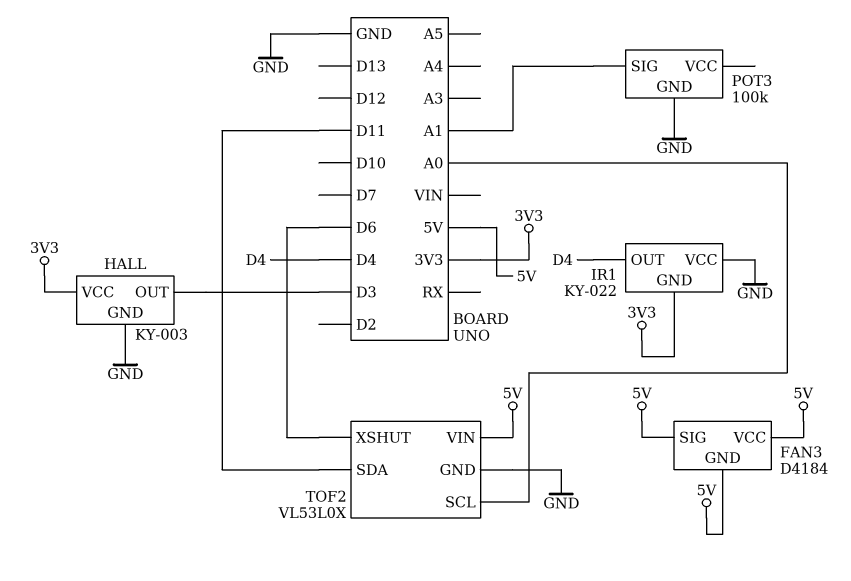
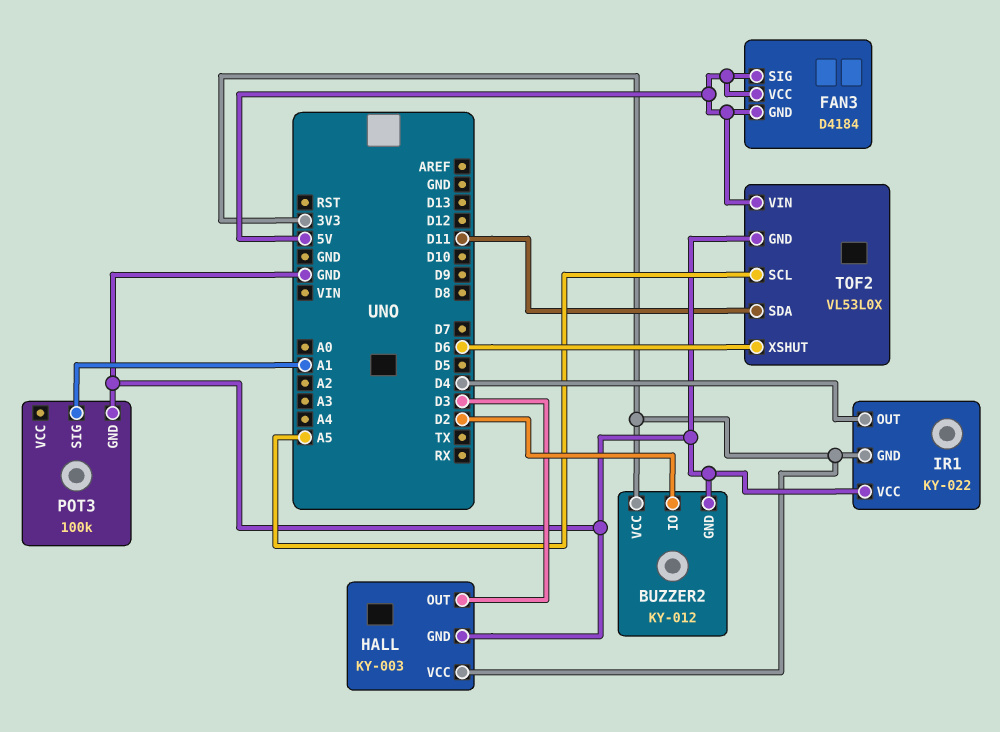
BUZZER2: none -> KY-012
BUZZER2 pin GND: none -> GND
BUZZER2 pin IO: none -> D2
BUZZER2 pin VCC: none -> 3V3
TOF2 pin SCL: A0 -> A5

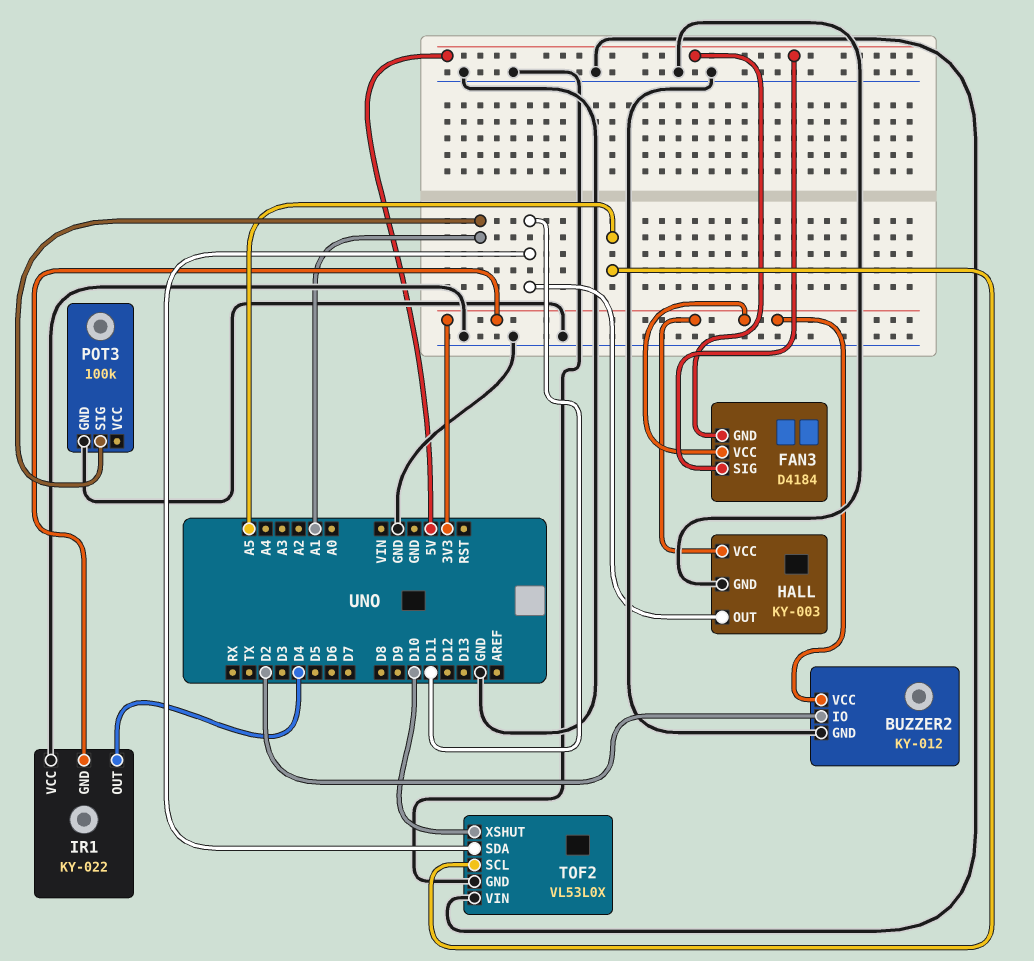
FAN3 pin VCC: 5V -> 3V3
HALL pin OUT: D3 -> D11
TOF2 pin VIN: 5V -> GND
TOF2 pin XSHUT: D6 -> D10

